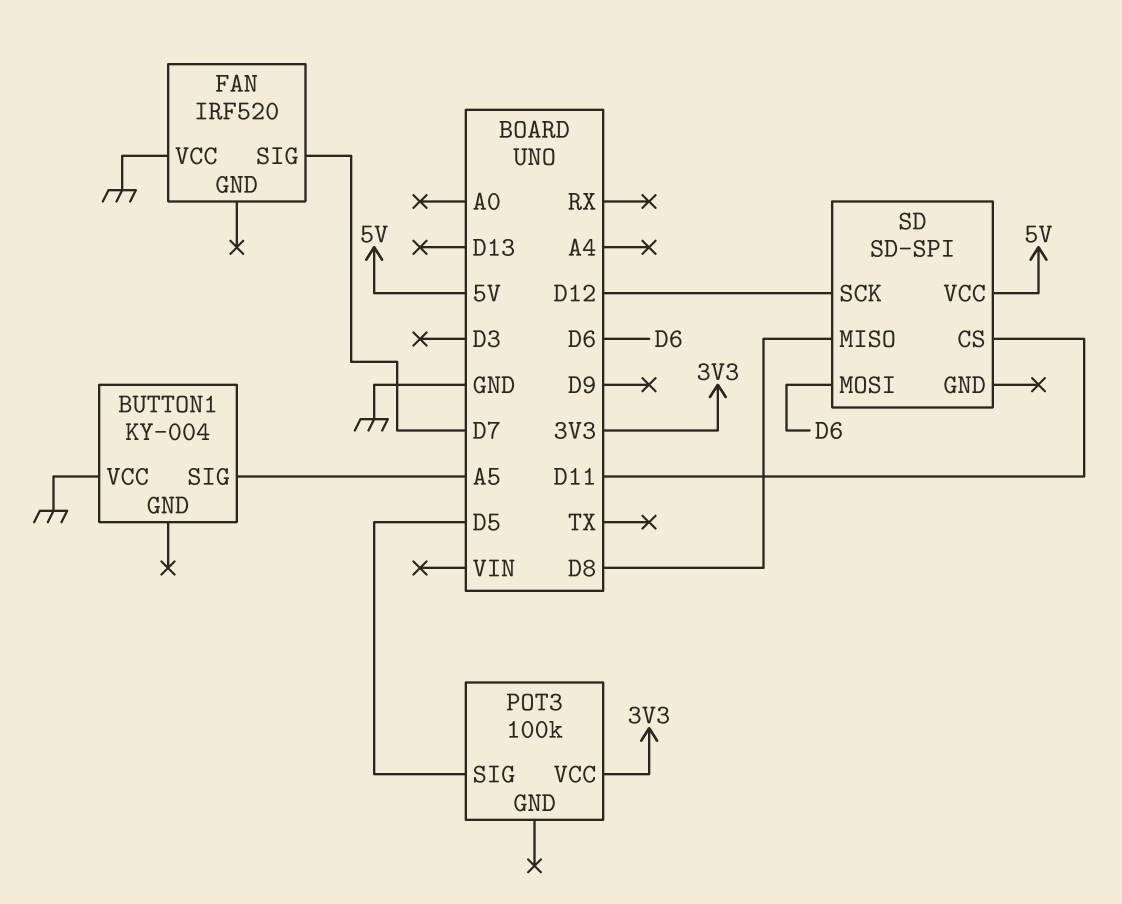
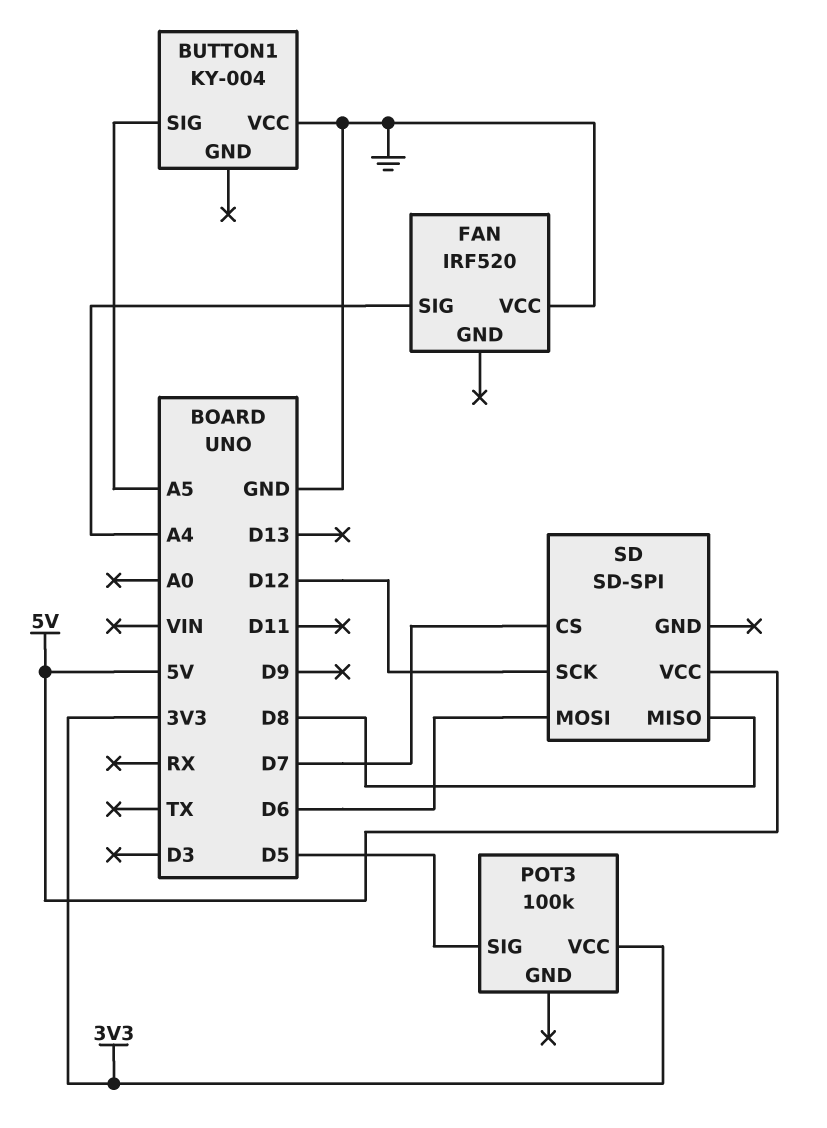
FAN pin SIG: D7 -> A4
SD pin CS: D11 -> D7

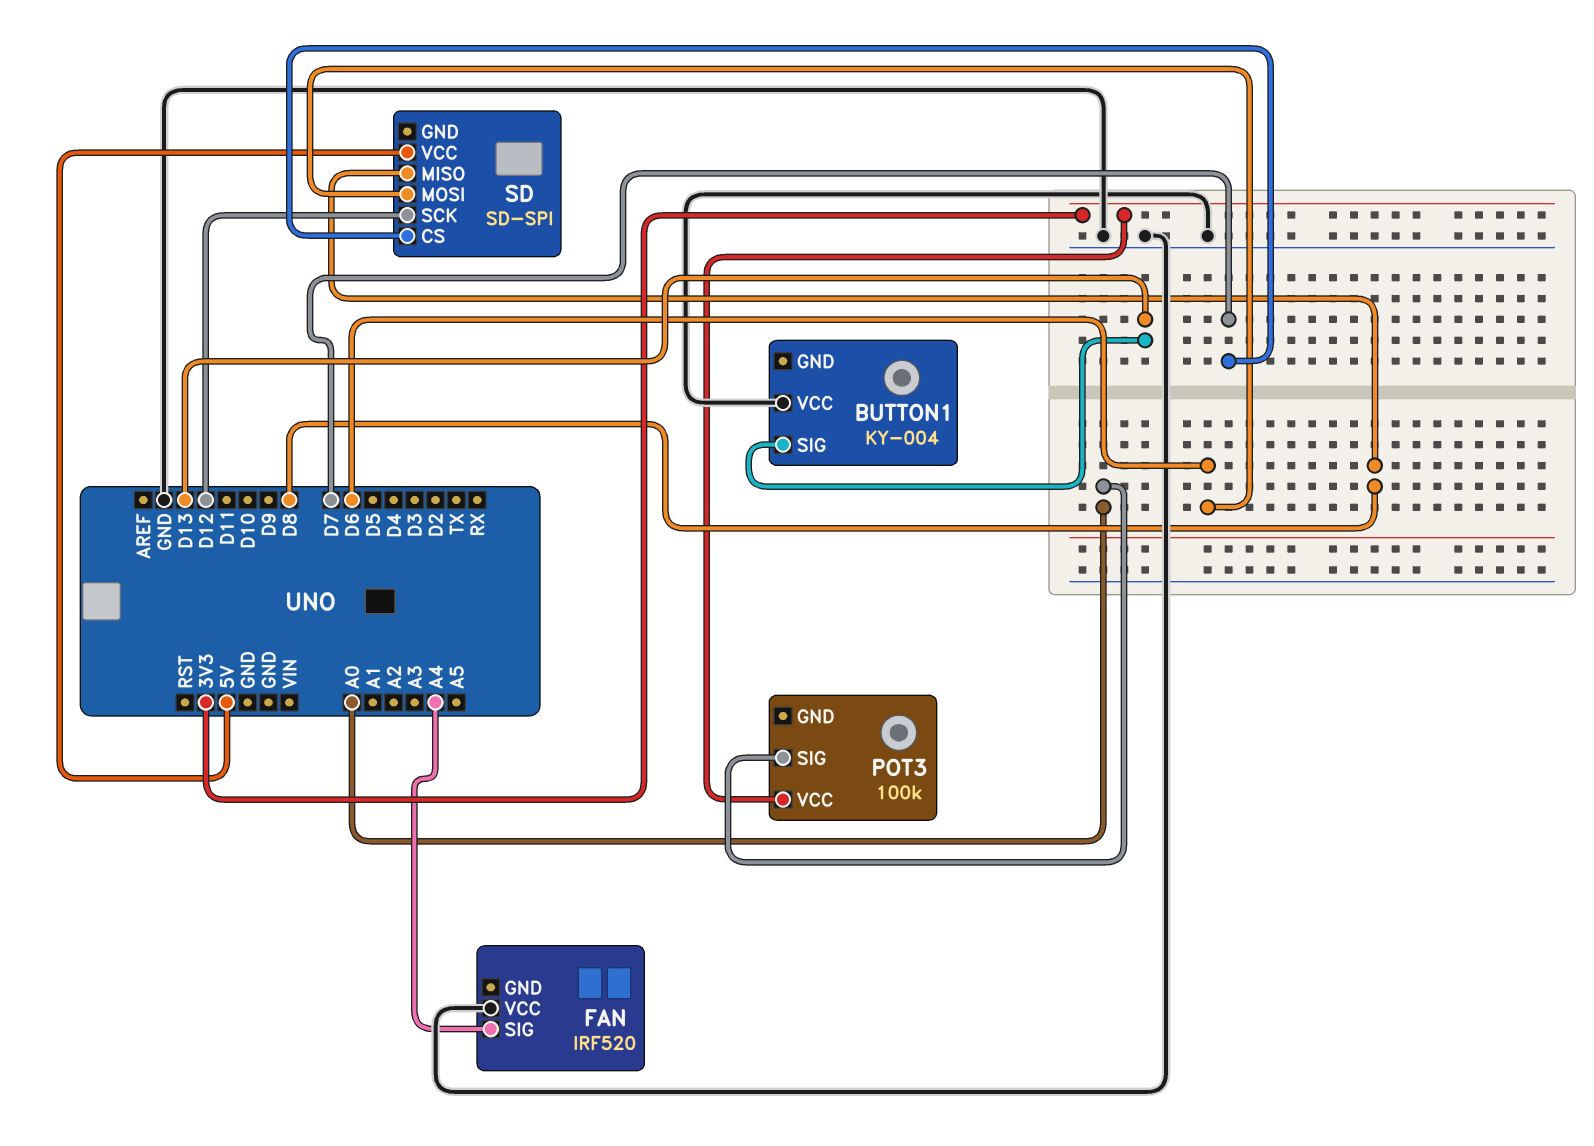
BUTTON1 pin SIG: A5 -> D13
POT3 pin SIG: D5 -> A0

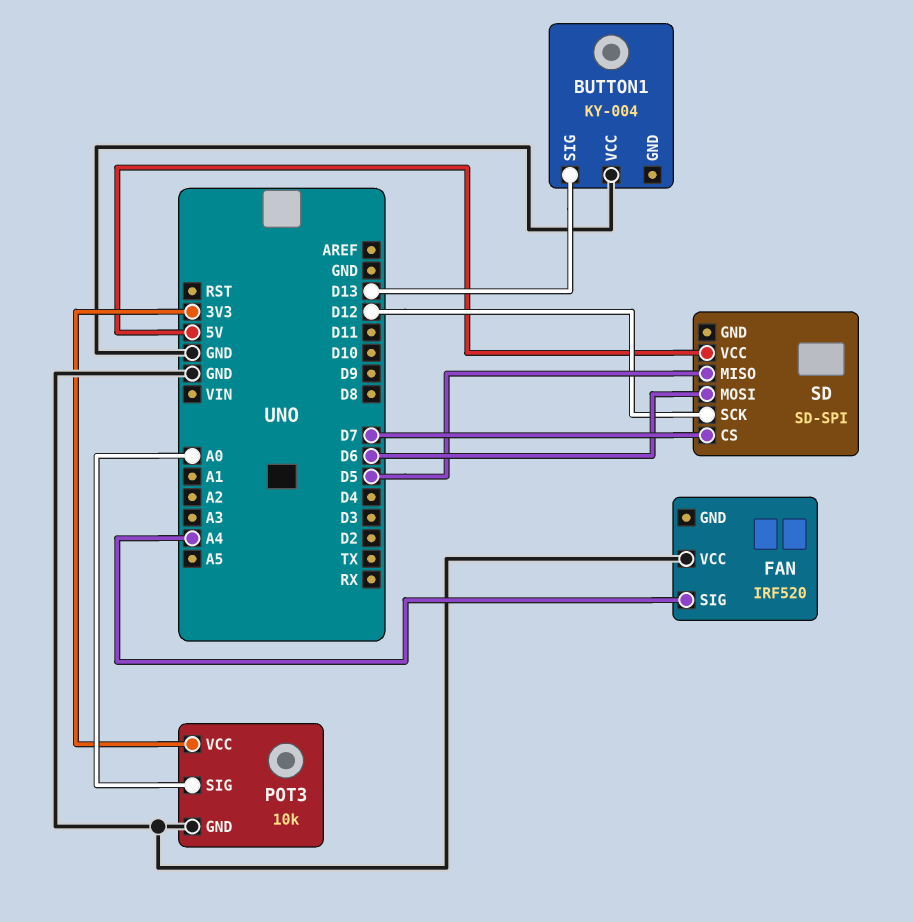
POT3: 100k -> 10k
POT3 pin GND: none -> GND
SD pin MISO: D8 -> D5

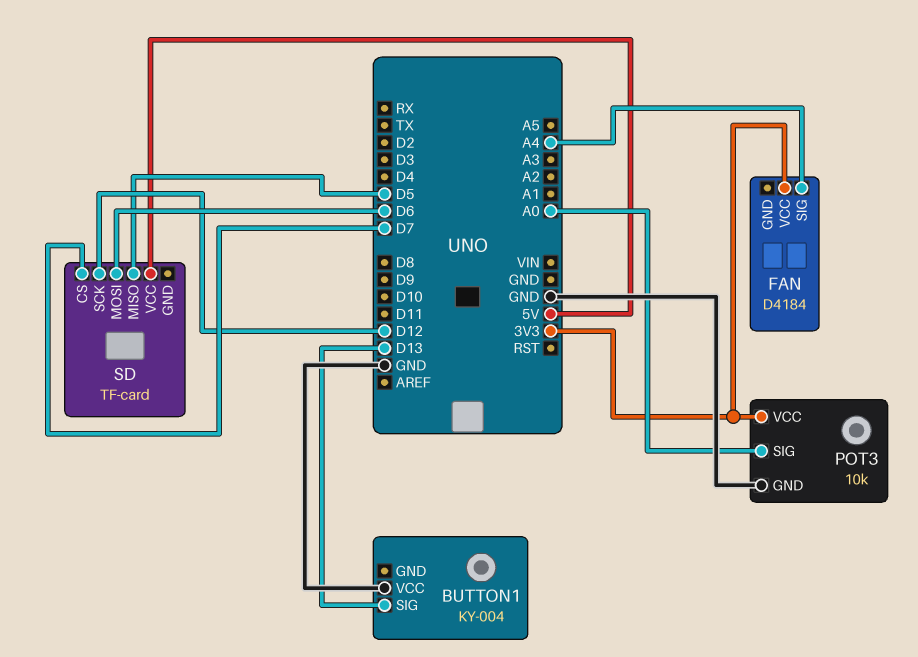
FAN: IRF520 -> D4184
FAN pin VCC: GND -> 3V3
SD: SD-SPI -> TF-card

